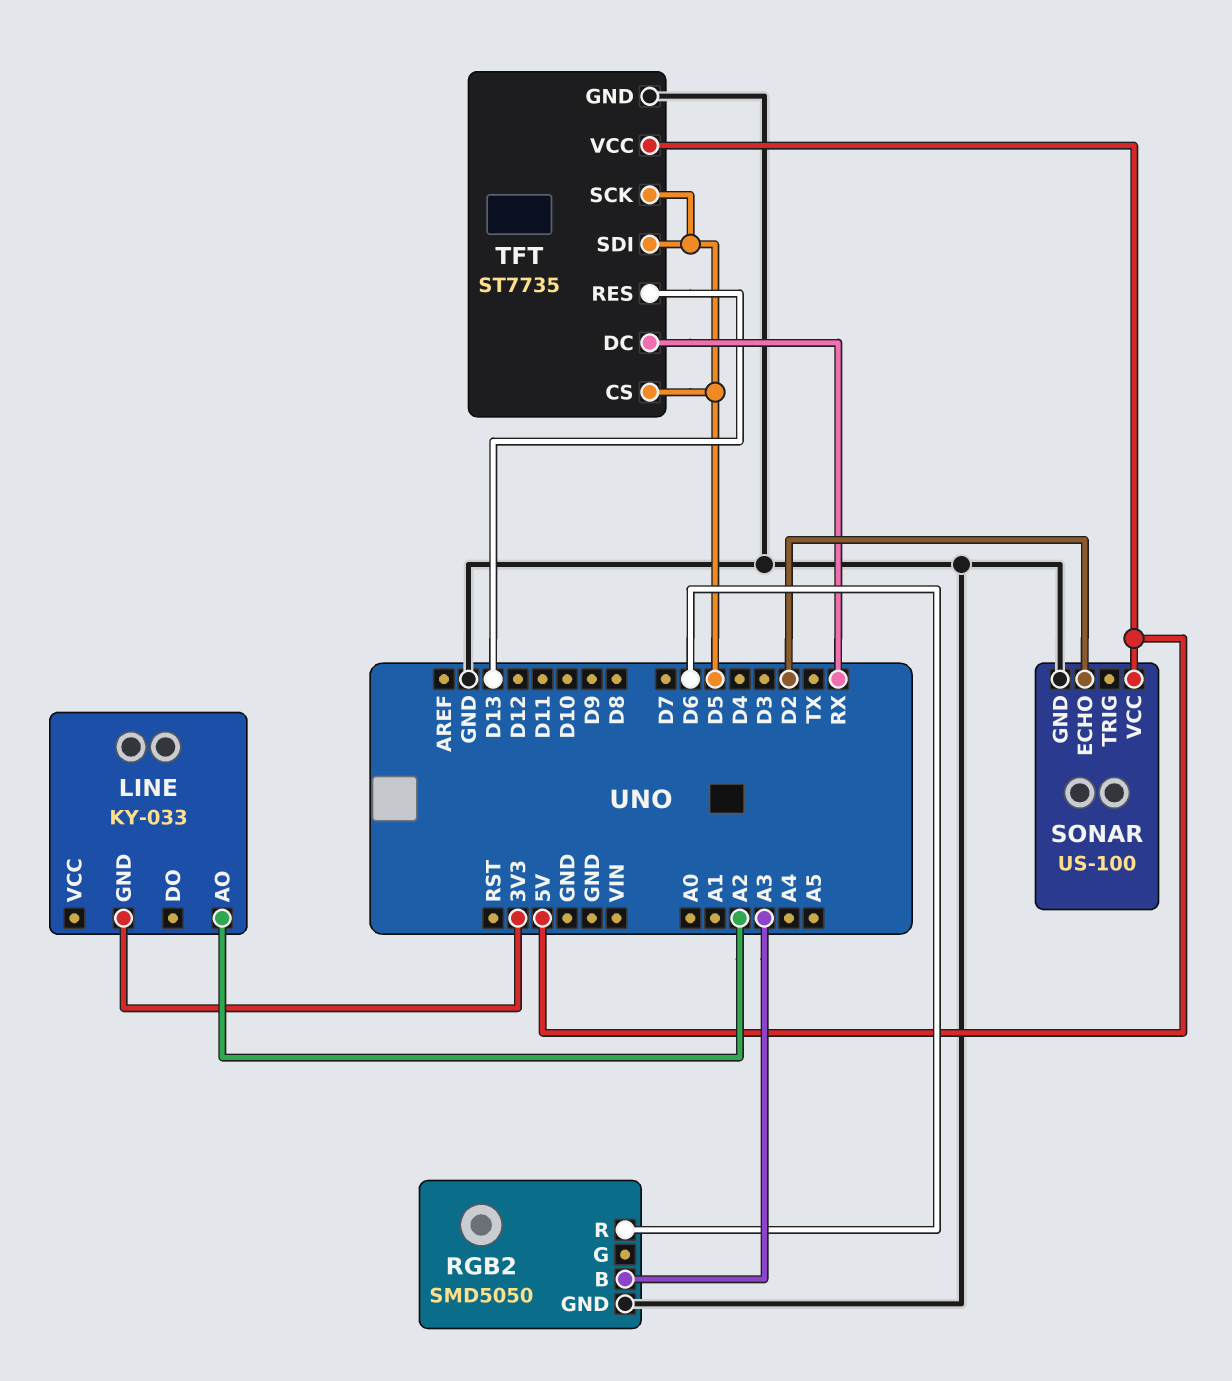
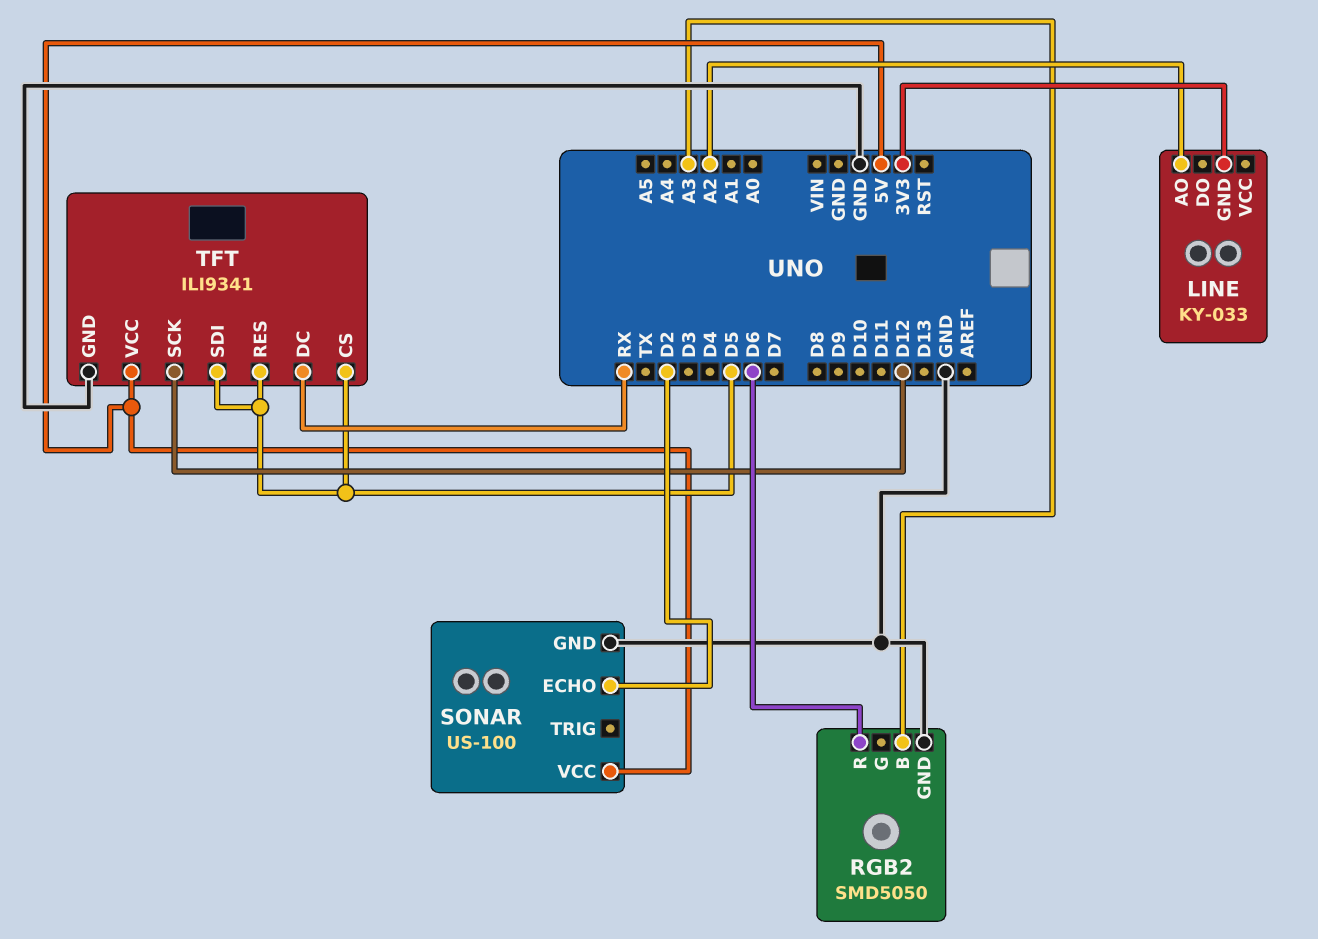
TFT: ST7735 -> ILI9341
TFT pin RES: D13 -> D5
TFT pin SCK: D5 -> D12

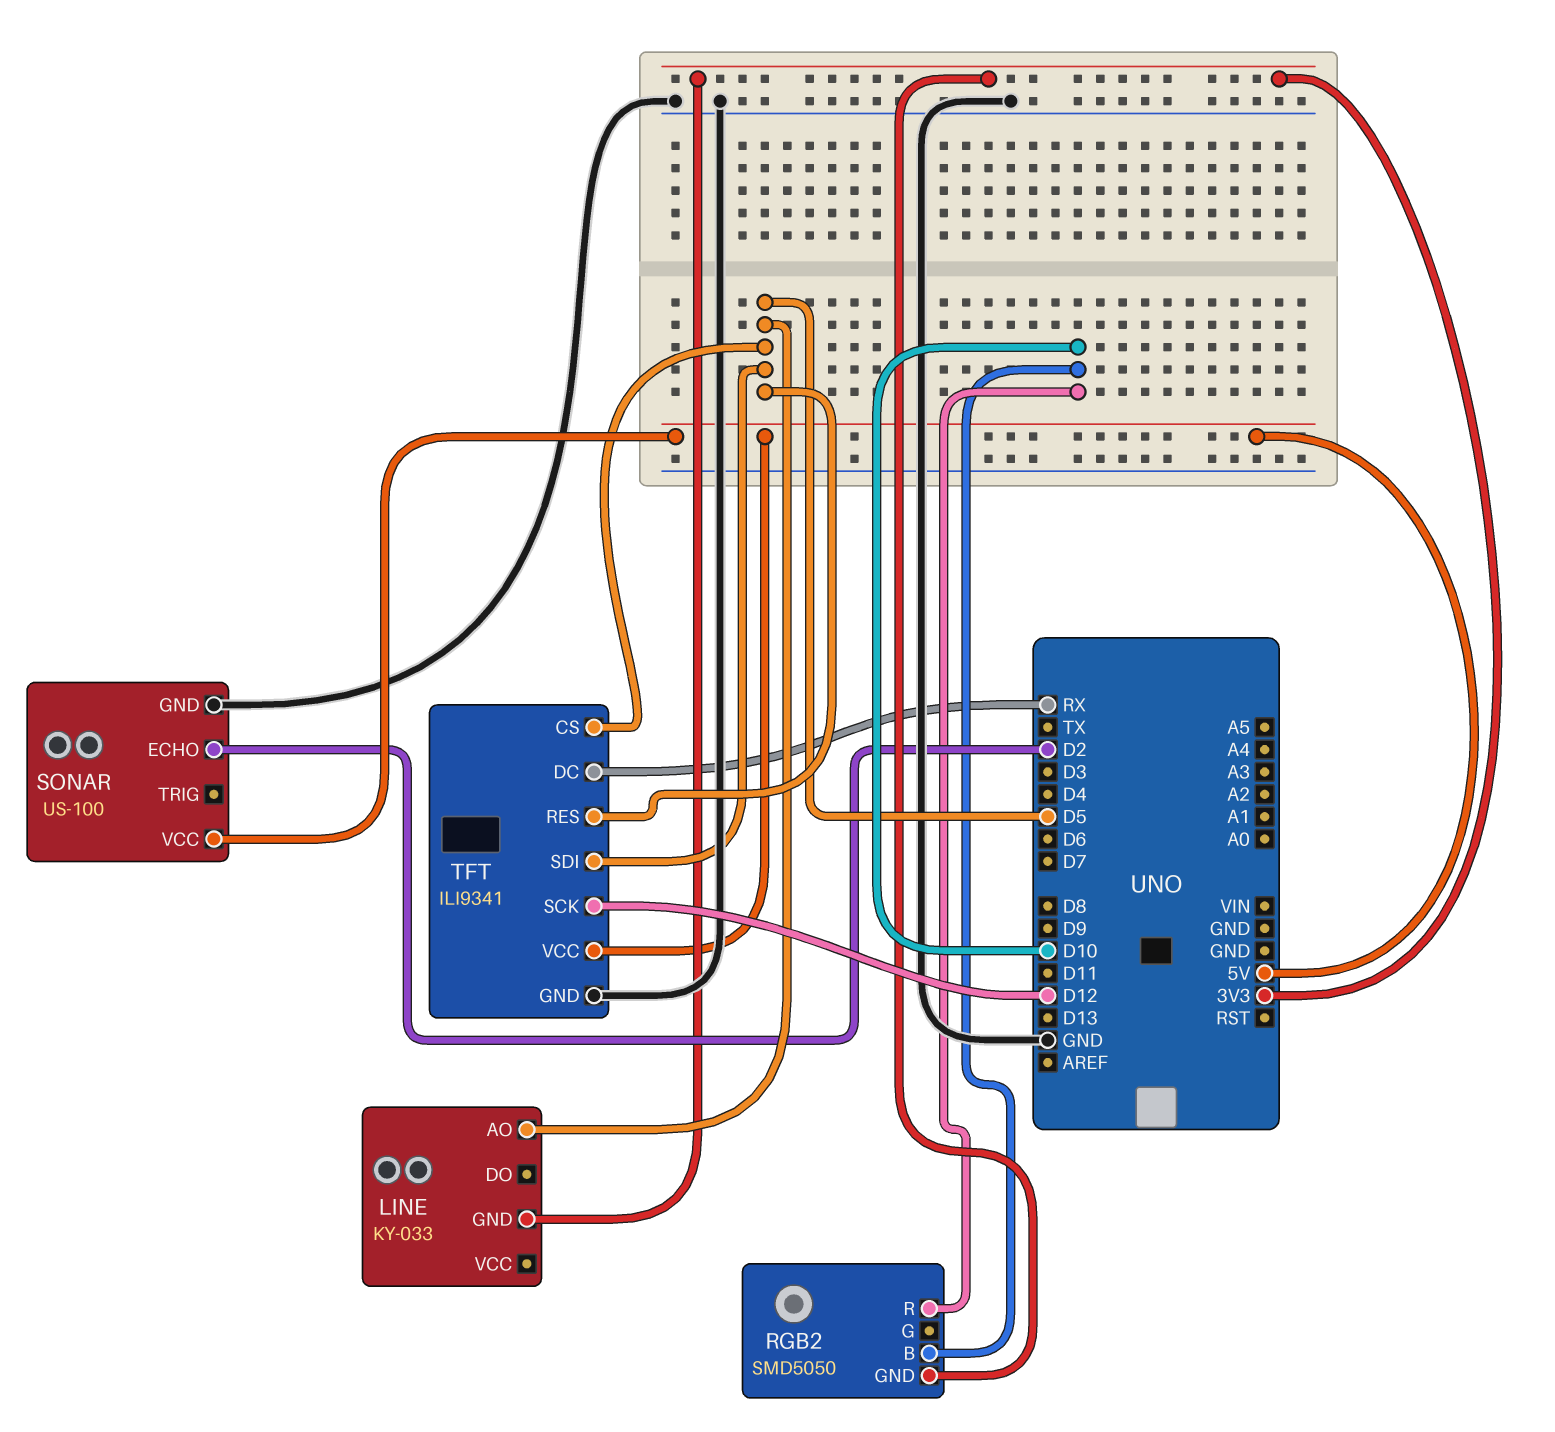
LINE pin AO: A2 -> D5
RGB2 pin B: A3 -> D10
RGB2 pin GND: GND -> 3V3
RGB2 pin R: D6 -> D10

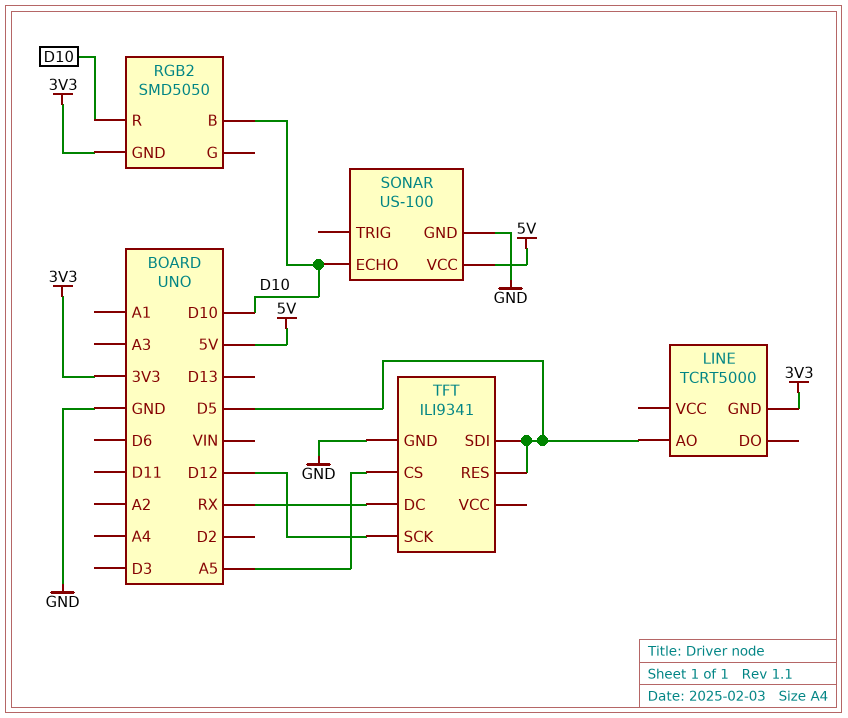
LINE: KY-033 -> TCRT5000
SONAR pin ECHO: D2 -> D10
TFT pin CS: D5 -> A5
TFT pin VCC: 5V -> none

